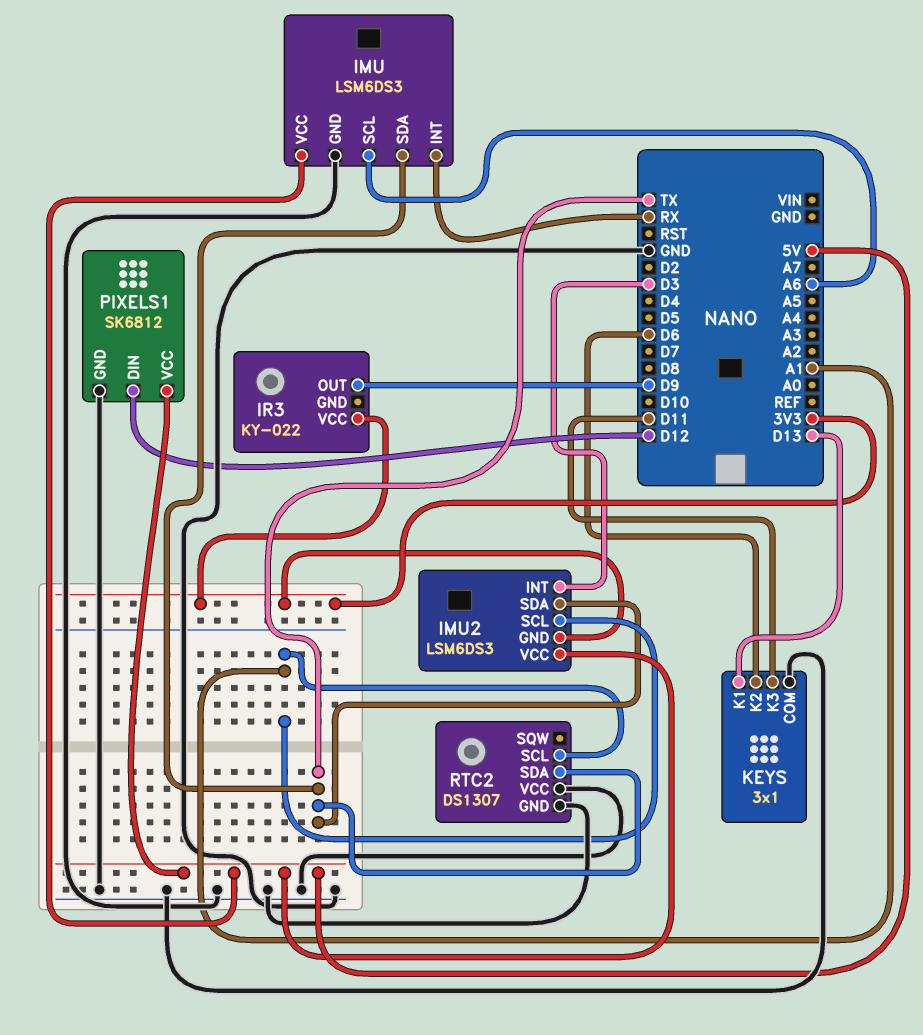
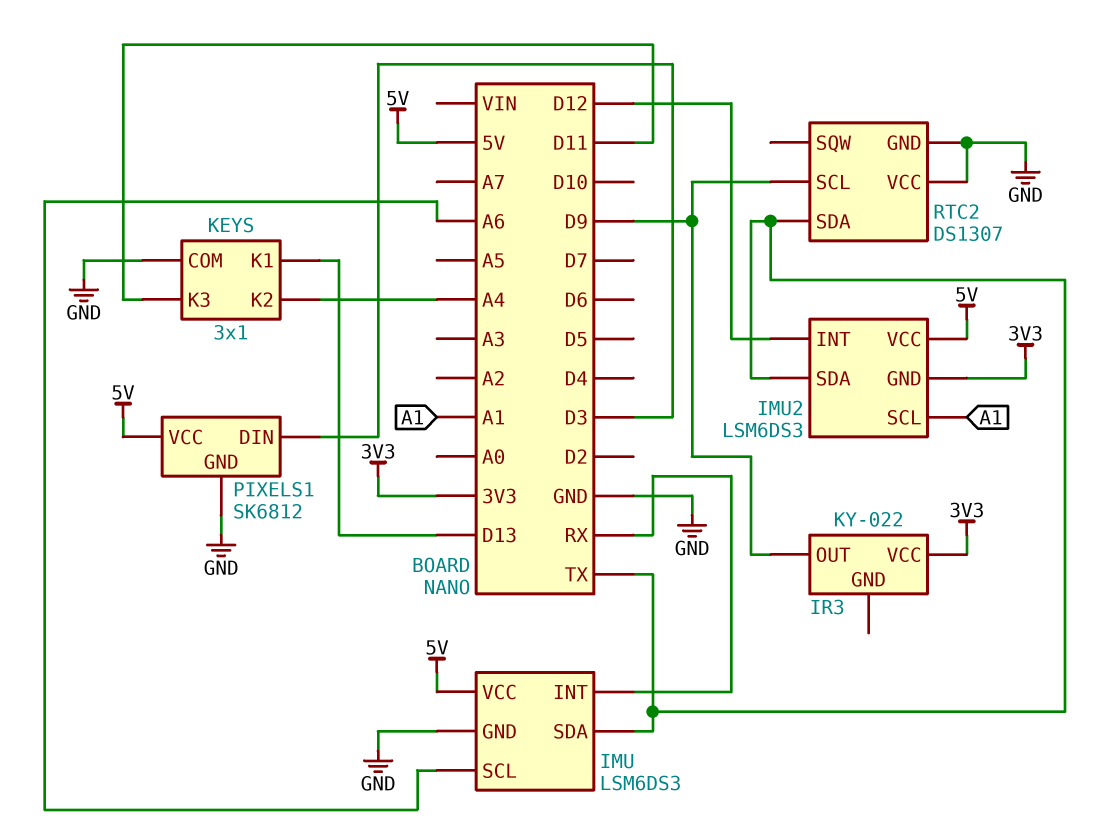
IMU2 pin INT: D3 -> D12
KEYS pin K2: D6 -> A4
PIXELS1 pin DIN: D12 -> D3
RTC2 pin SCL: A1 -> D9

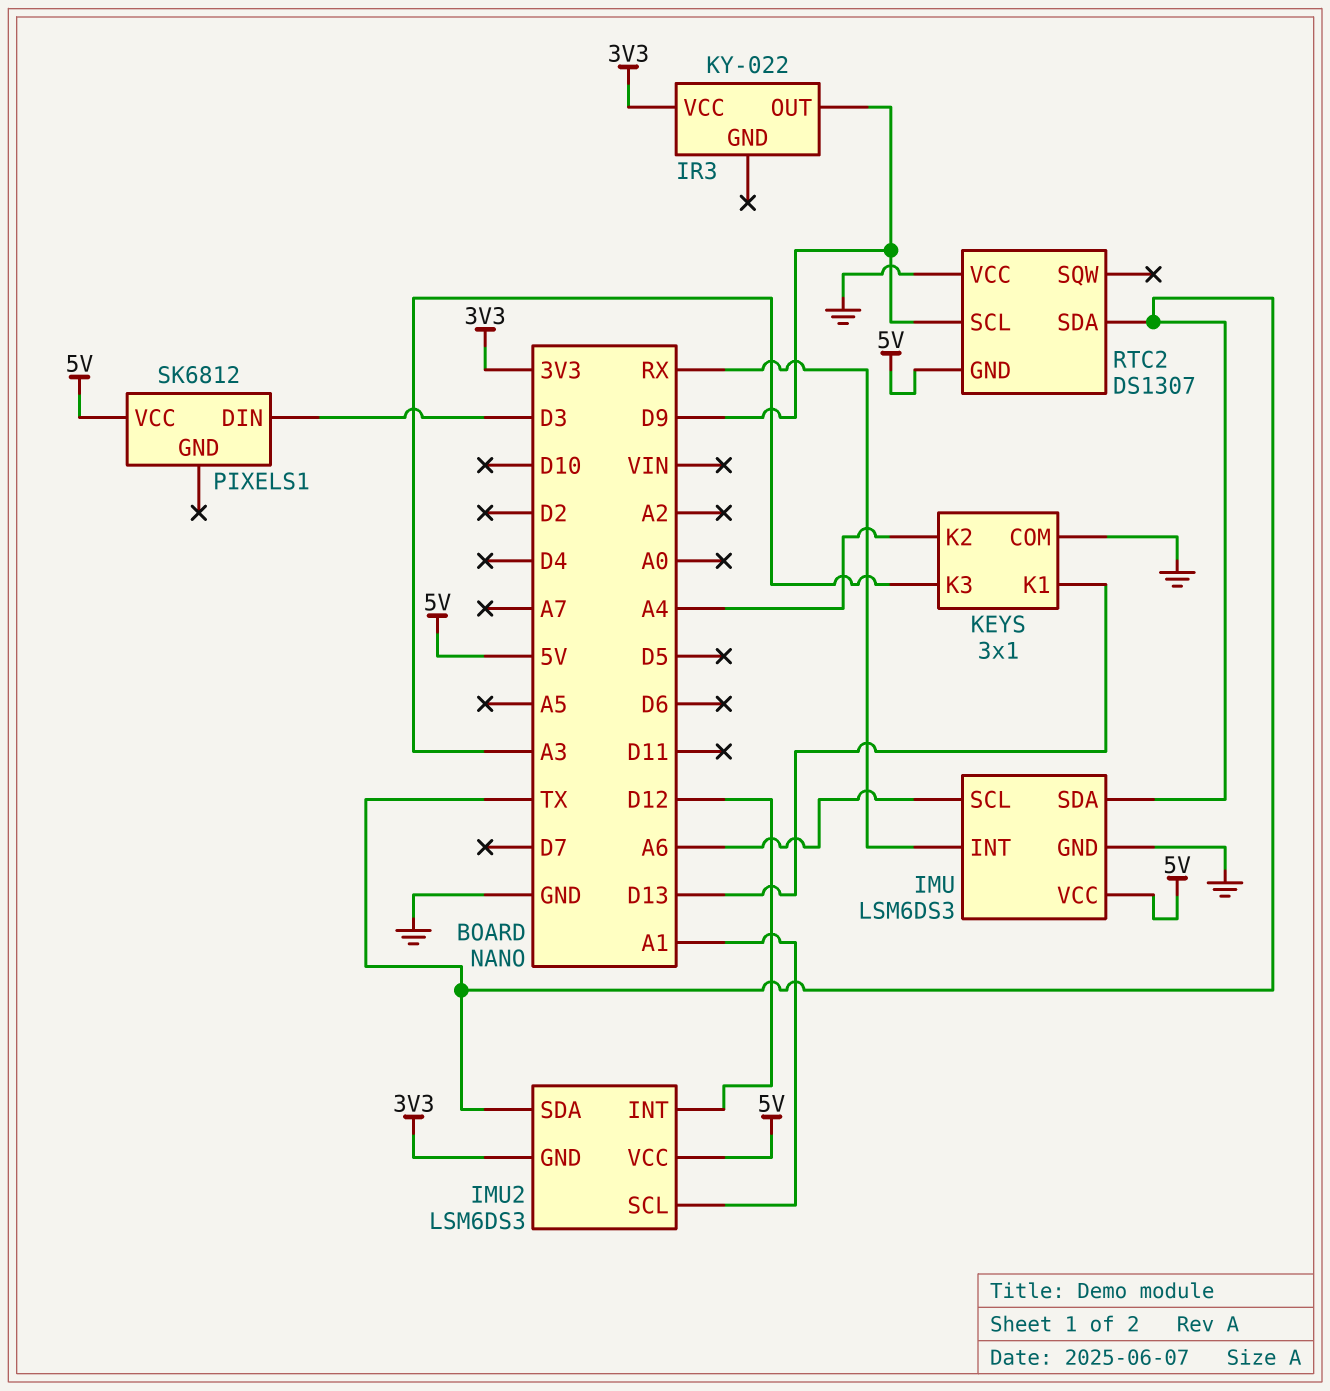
KEYS pin K3: D11 -> A3
PIXELS1 pin GND: GND -> none
RTC2 pin GND: GND -> 5V

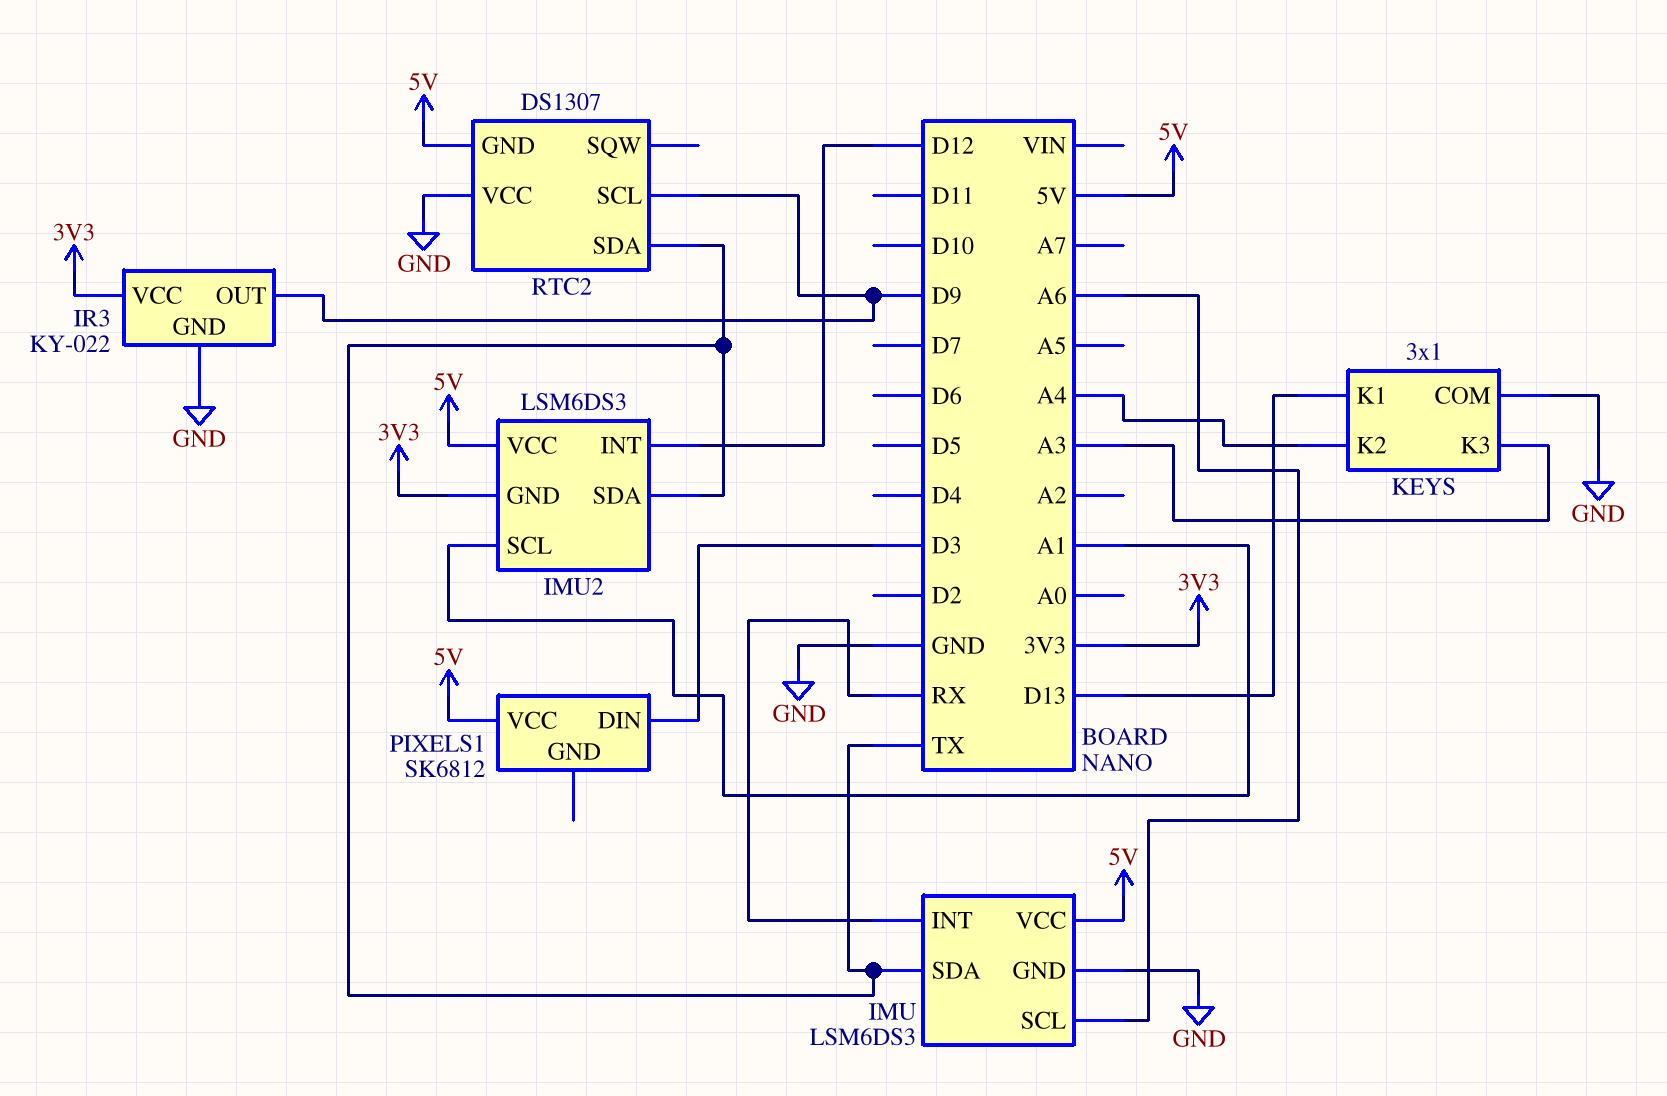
IR3 pin GND: none -> GND

